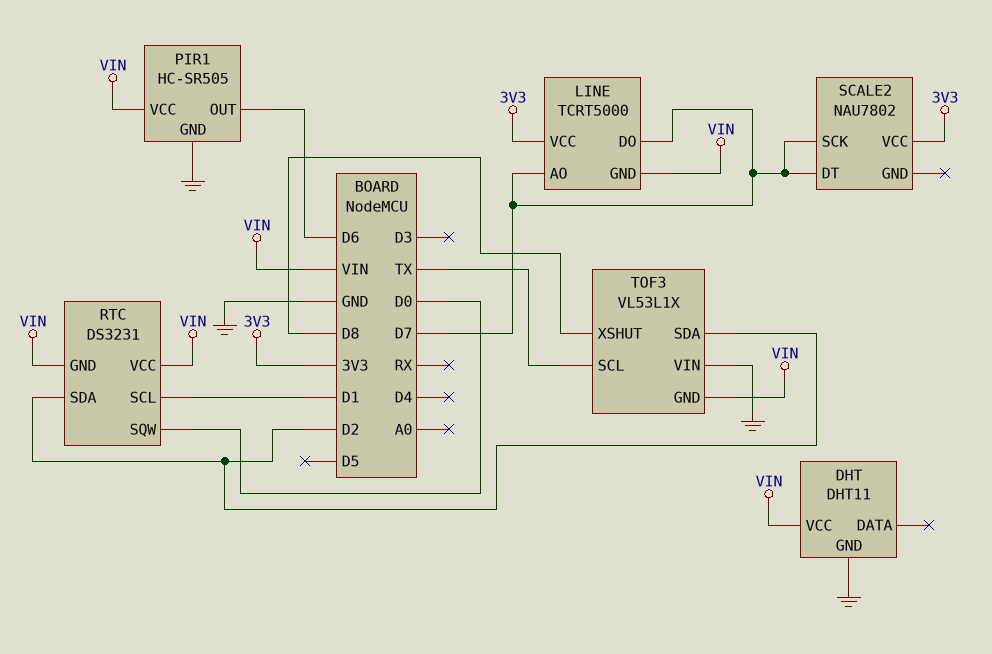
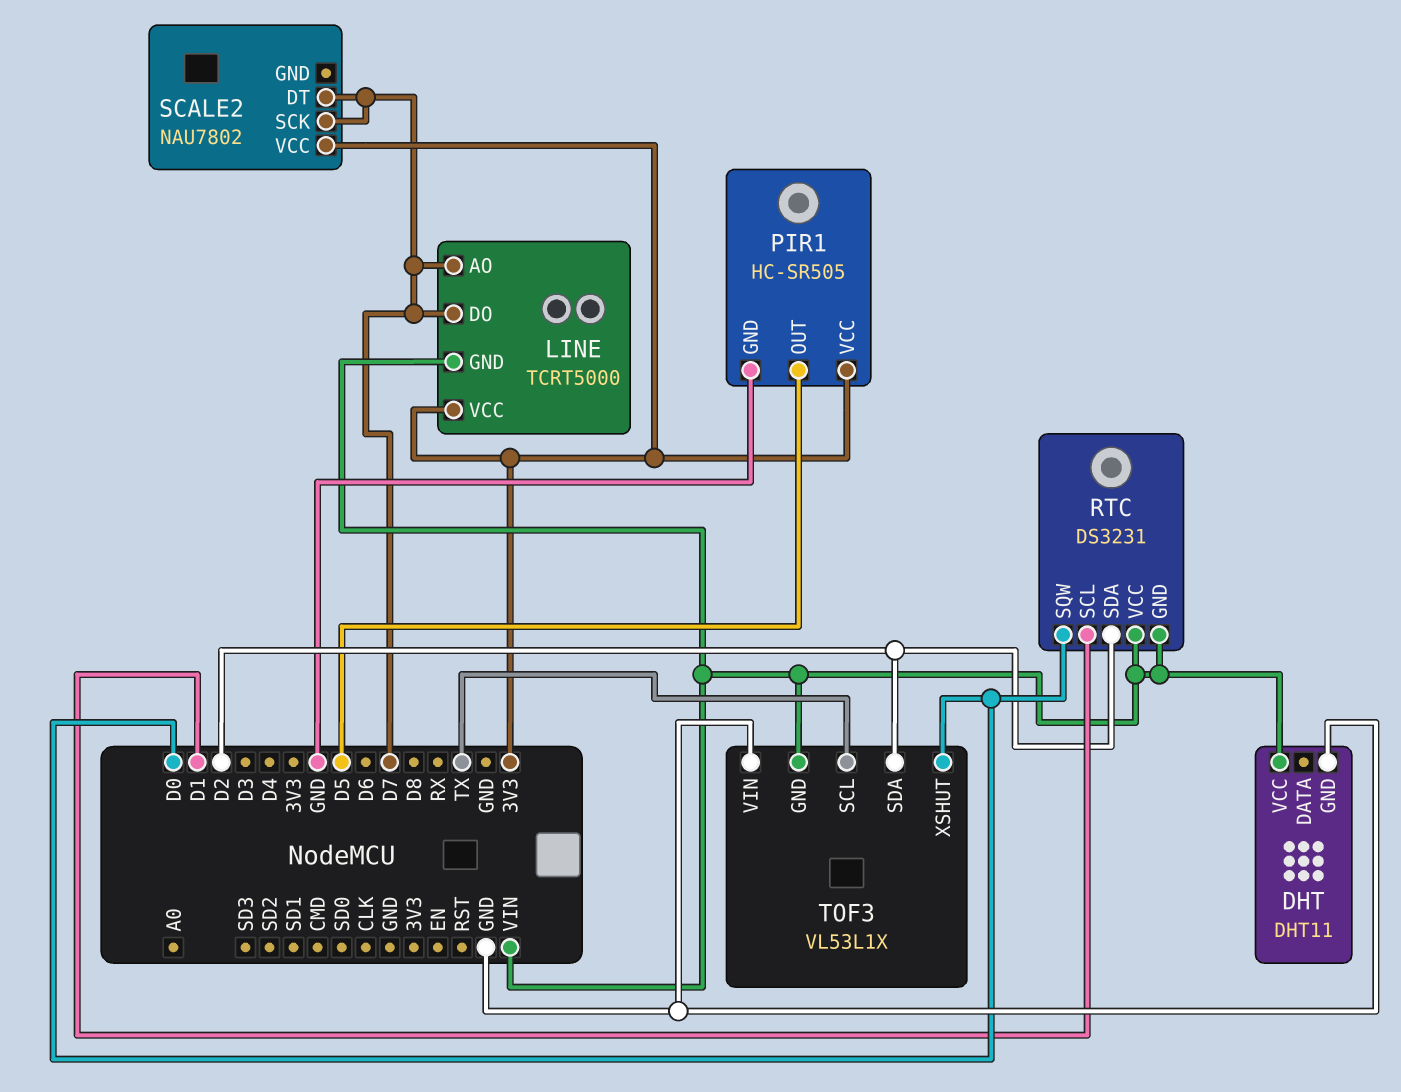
PIR1 pin OUT: D6 -> D5
PIR1 pin VCC: VIN -> 3V3
TOF3 pin XSHUT: D8 -> D0

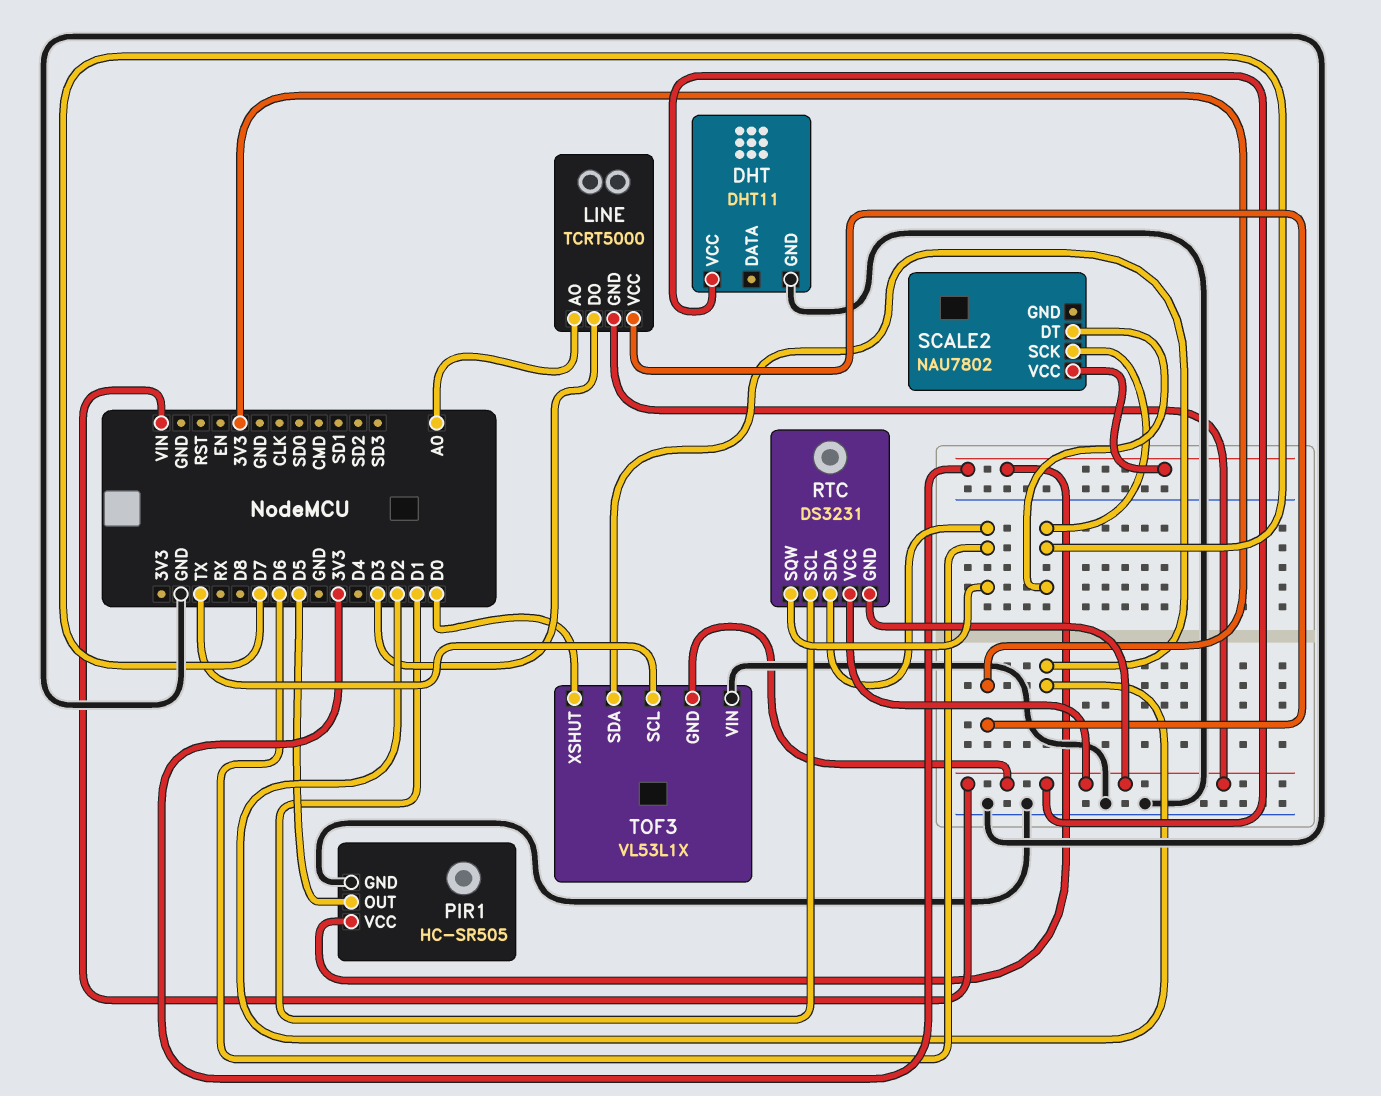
LINE pin AO: D7 -> A0
LINE pin DO: D7 -> D3
RTC pin SDA: D2 -> D6
RTC pin SQW: D0 -> D6

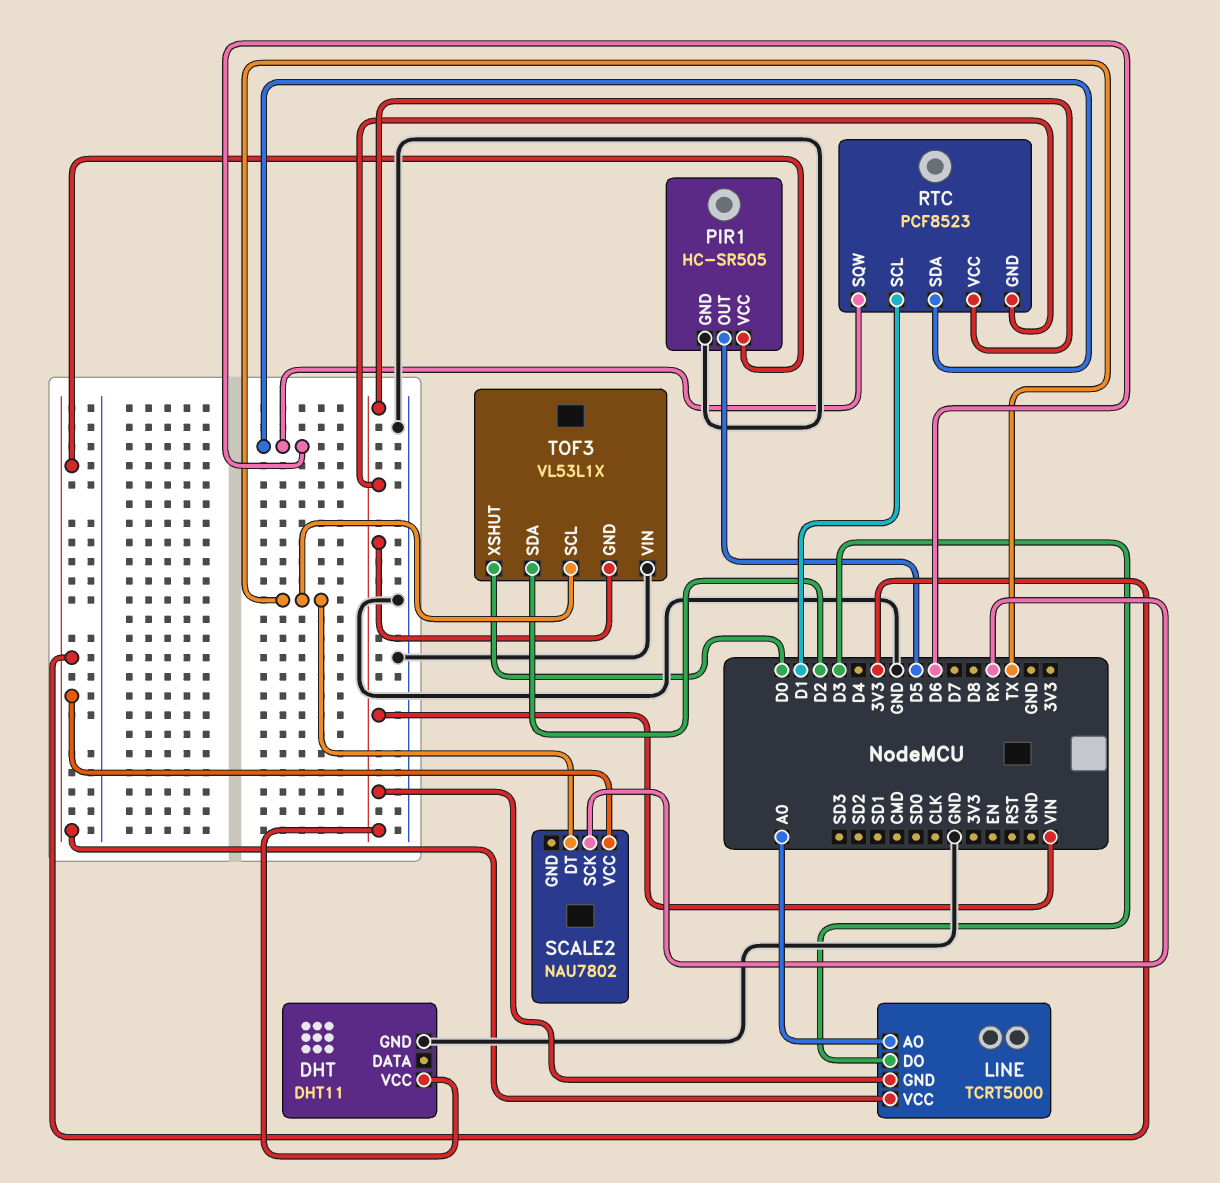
RTC: DS3231 -> PCF8523
SCALE2 pin DT: D7 -> TX
SCALE2 pin SCK: D7 -> RX

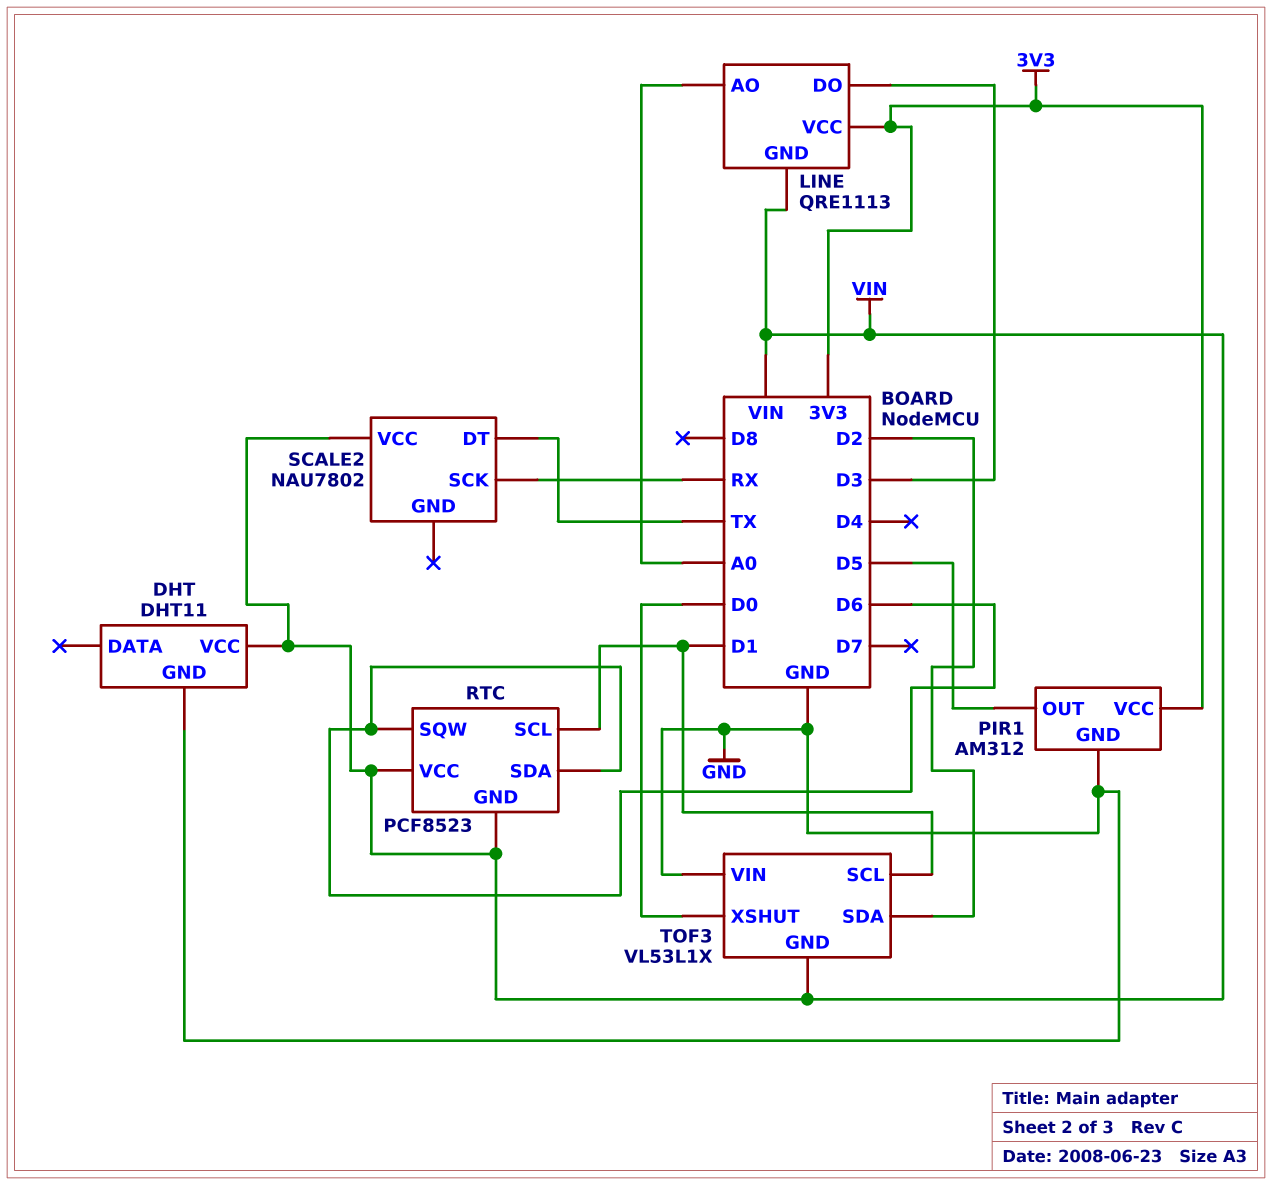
LINE: TCRT5000 -> QRE1113
PIR1: HC-SR505 -> AM312
SCALE2 pin VCC: 3V3 -> VIN
TOF3 pin SCL: TX -> D1

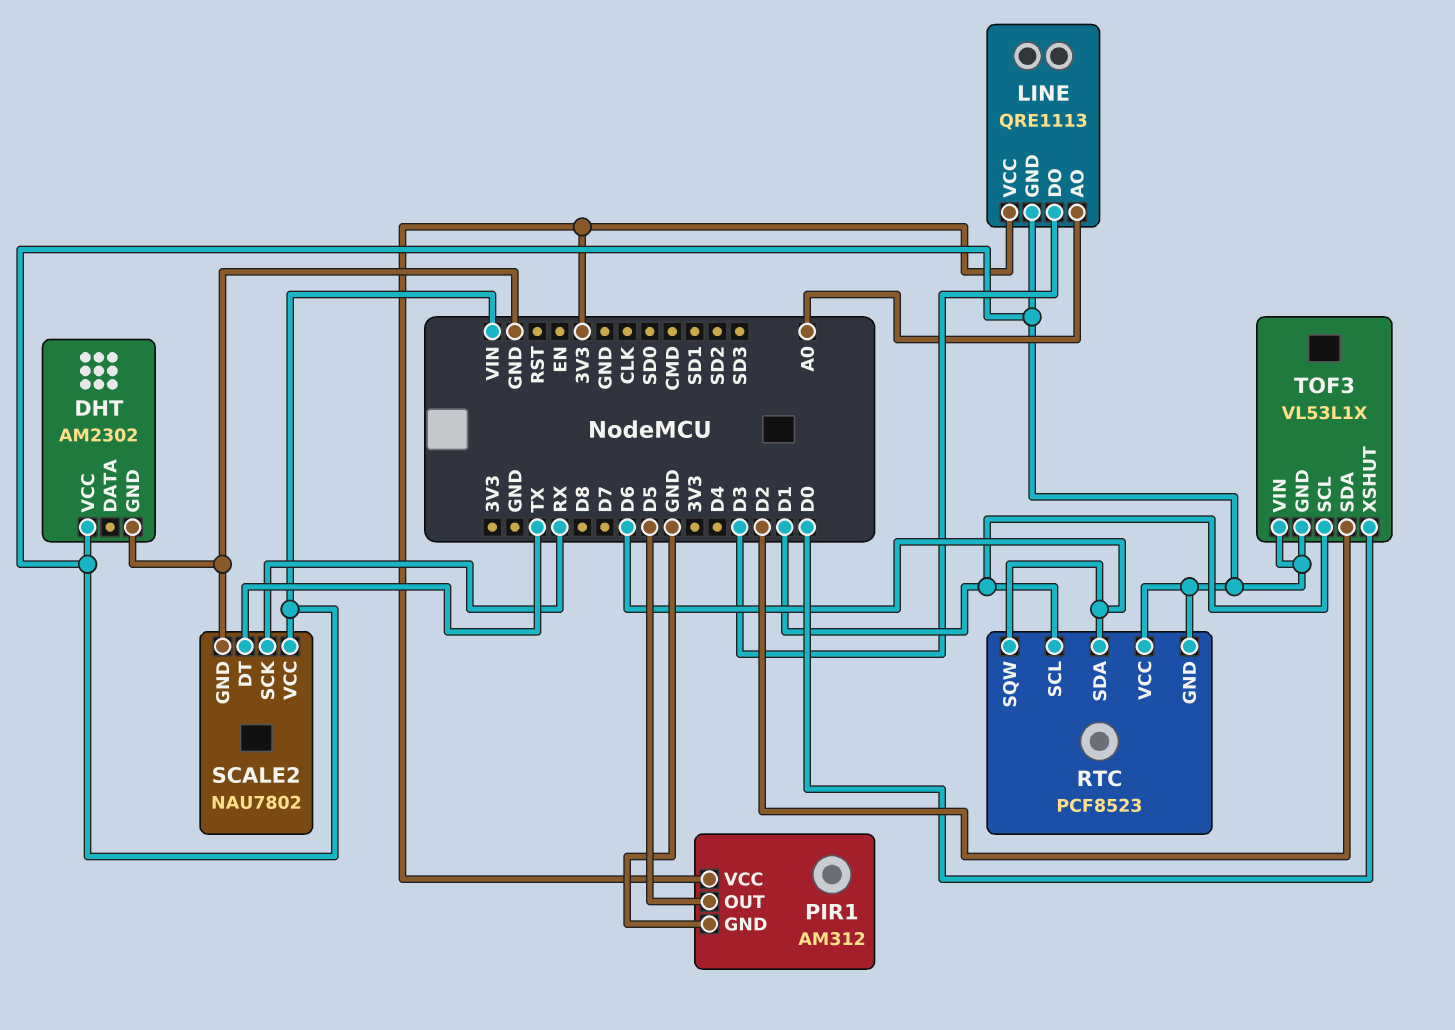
DHT: DHT11 -> AM2302
SCALE2 pin GND: none -> GND
TOF3 pin VIN: GND -> VIN

